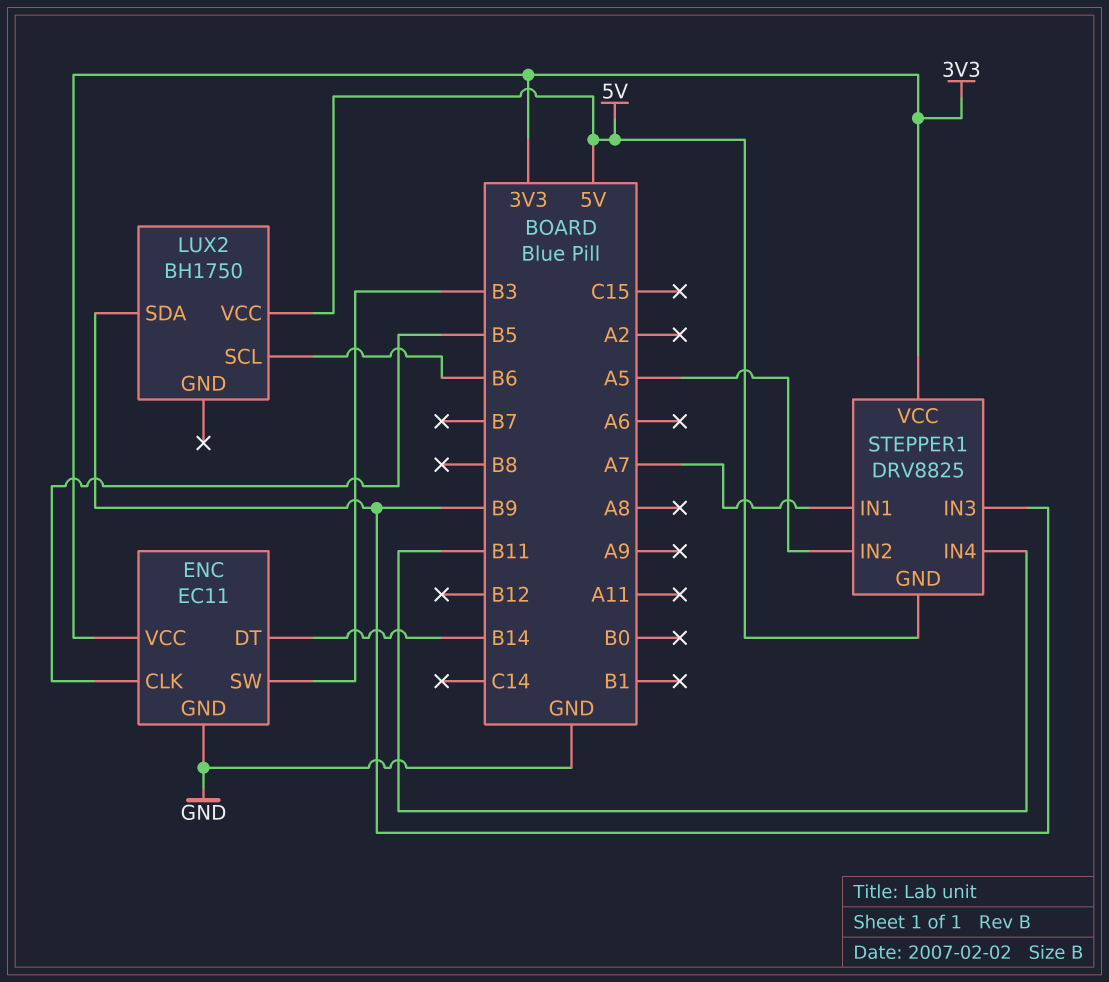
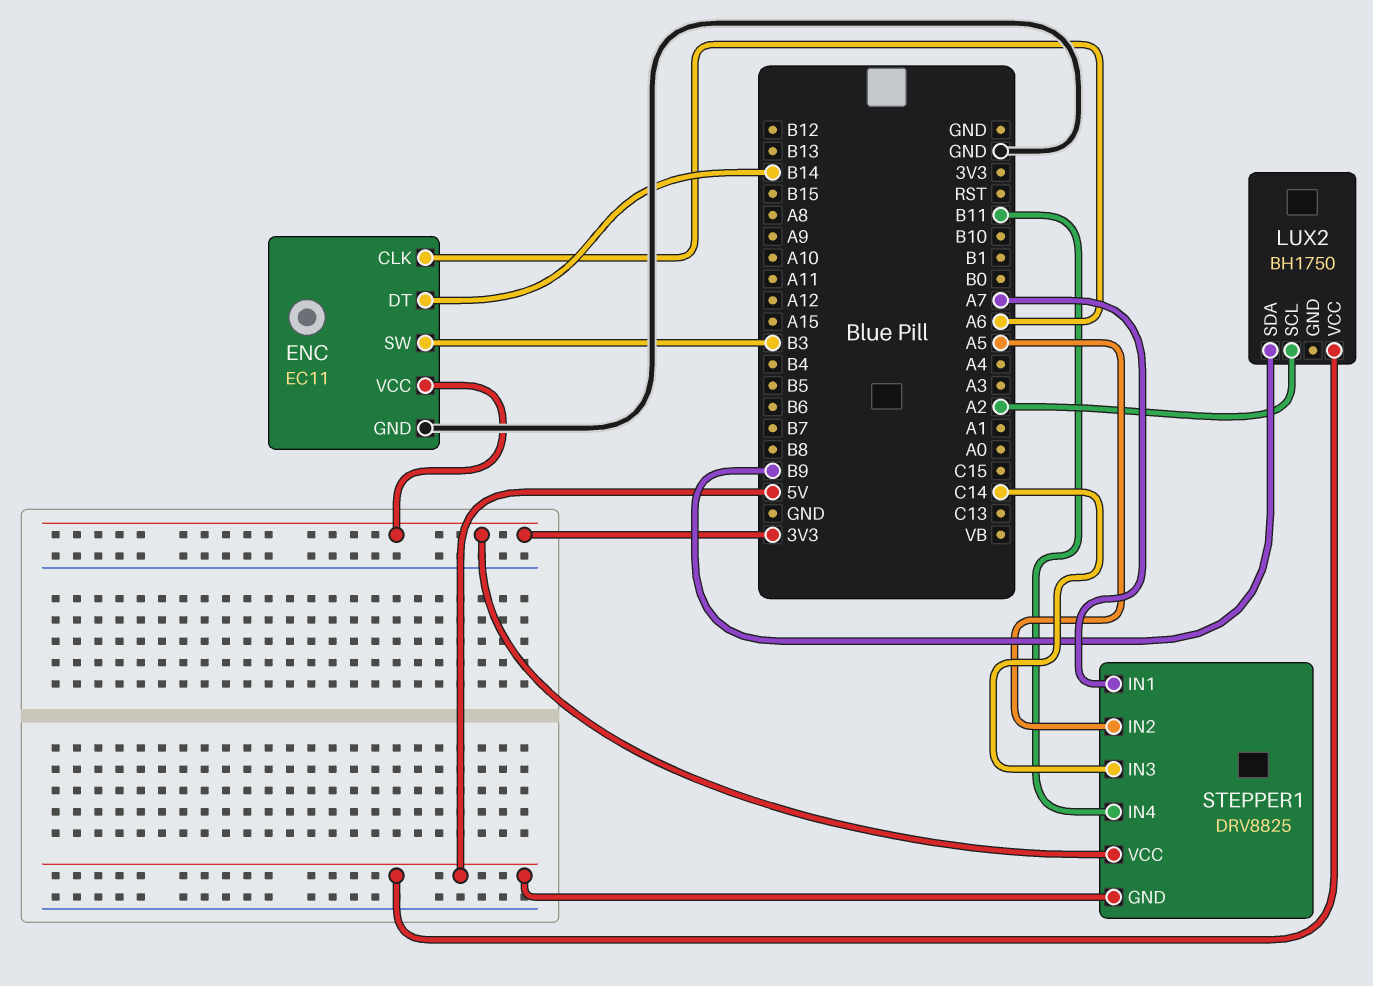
ENC pin CLK: B5 -> A6
LUX2 pin SCL: B6 -> A2
STEPPER1 pin IN3: B9 -> C14

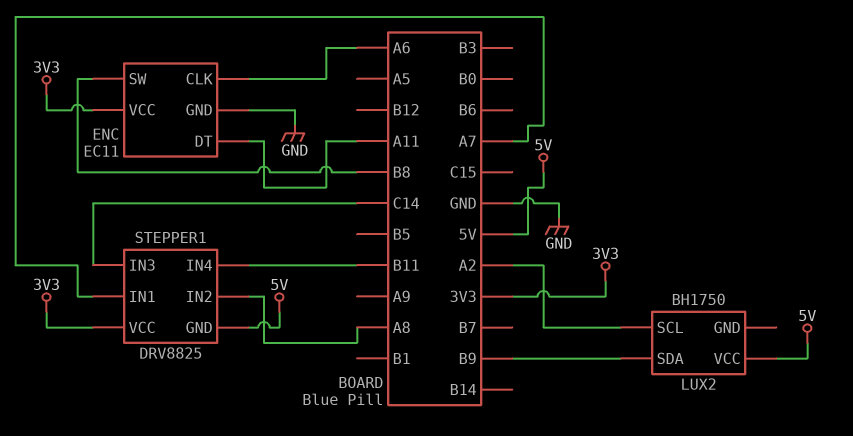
ENC pin DT: B14 -> A11
ENC pin SW: B3 -> B8
STEPPER1 pin IN2: A5 -> A8

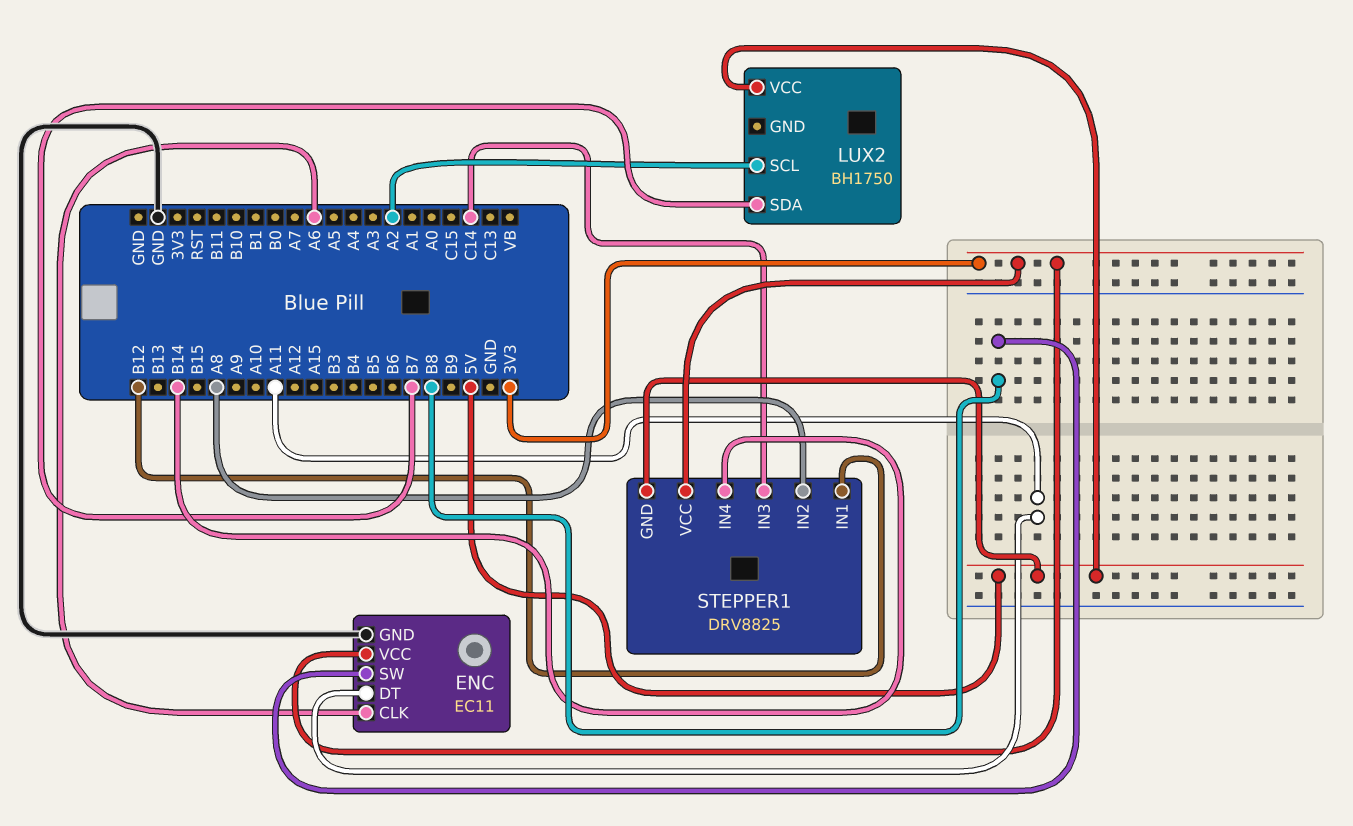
LUX2 pin SDA: B9 -> B7
STEPPER1 pin IN1: A7 -> B12
STEPPER1 pin IN4: B11 -> B14

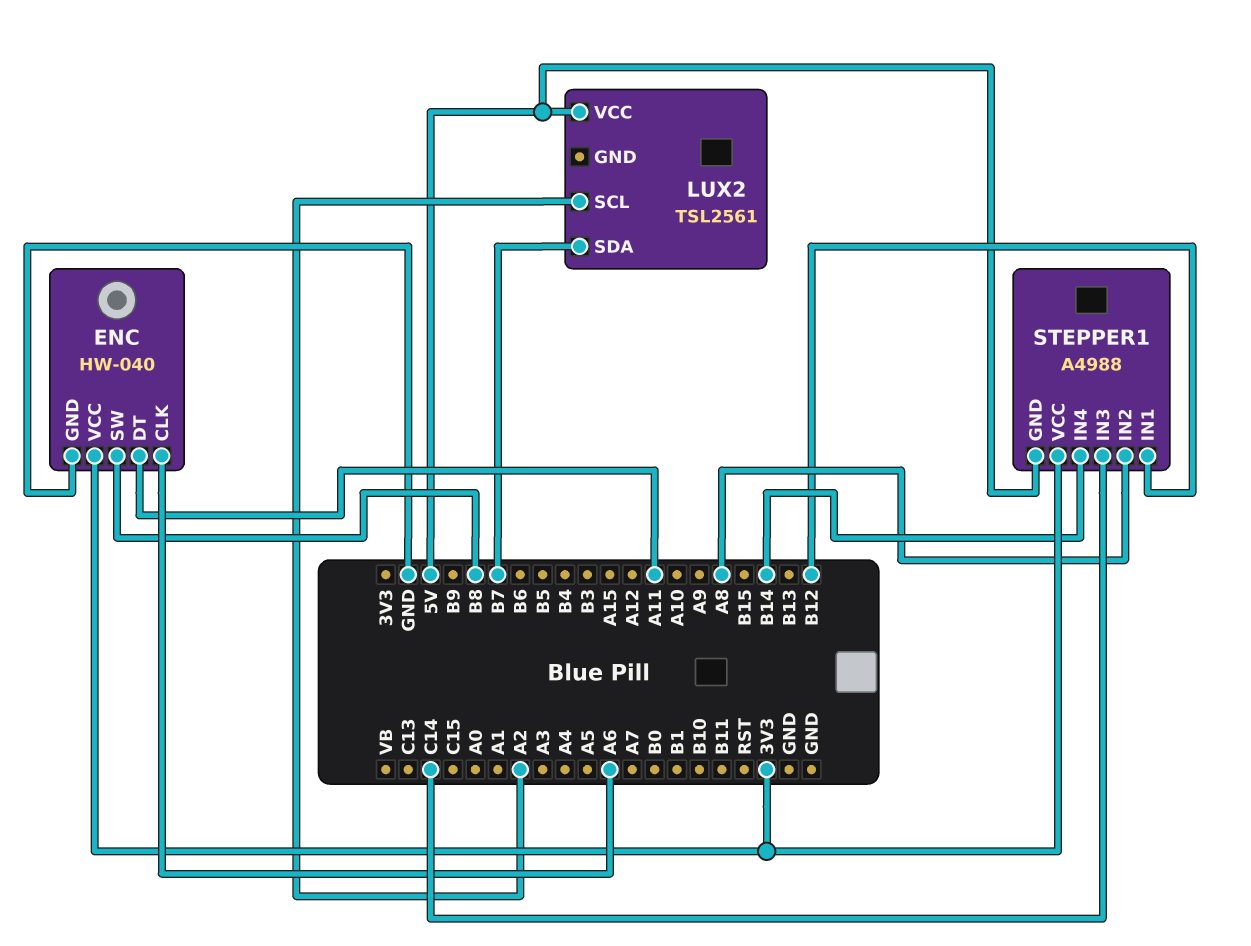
ENC: EC11 -> HW-040
LUX2: BH1750 -> TSL2561
STEPPER1: DRV8825 -> A4988

